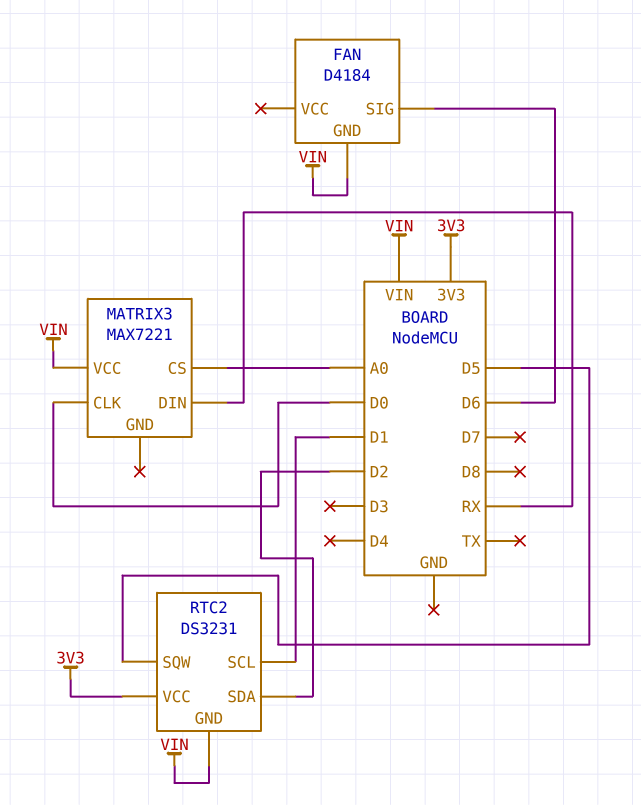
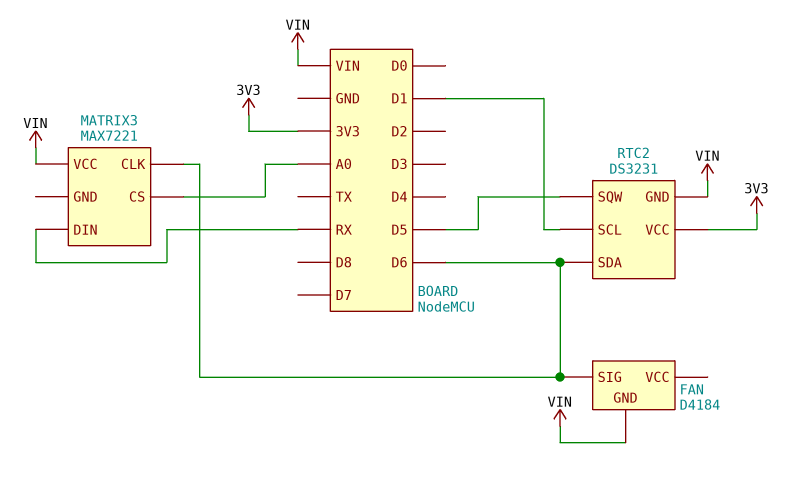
MATRIX3 pin CLK: D0 -> D6
RTC2 pin SDA: D2 -> D6

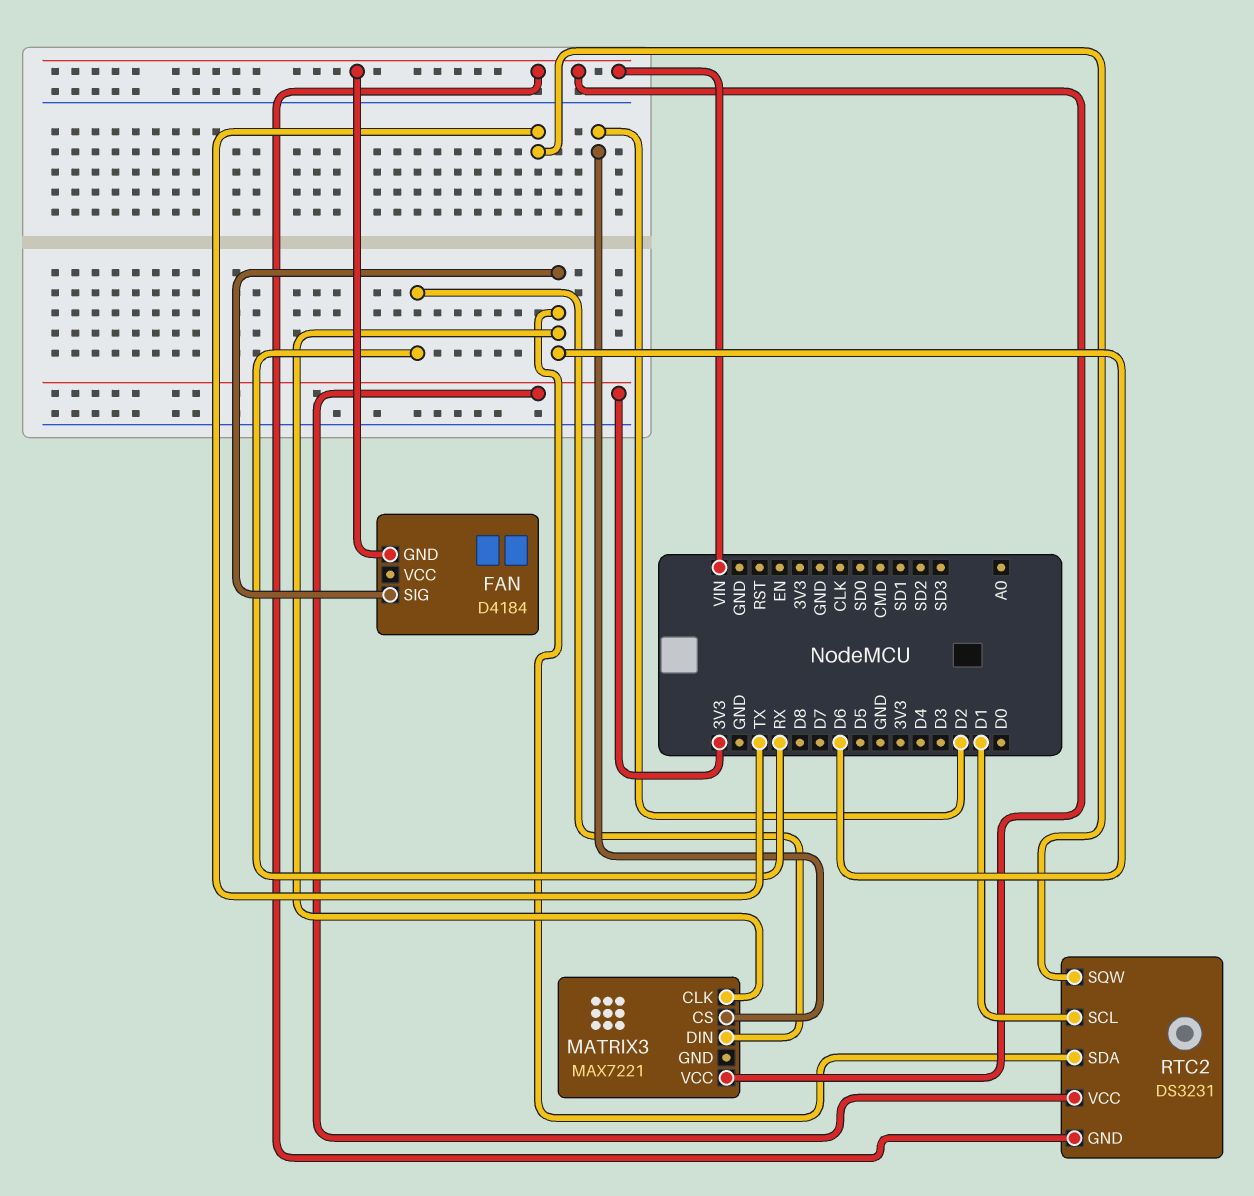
MATRIX3 pin CS: A0 -> D2
RTC2 pin SQW: D5 -> TX

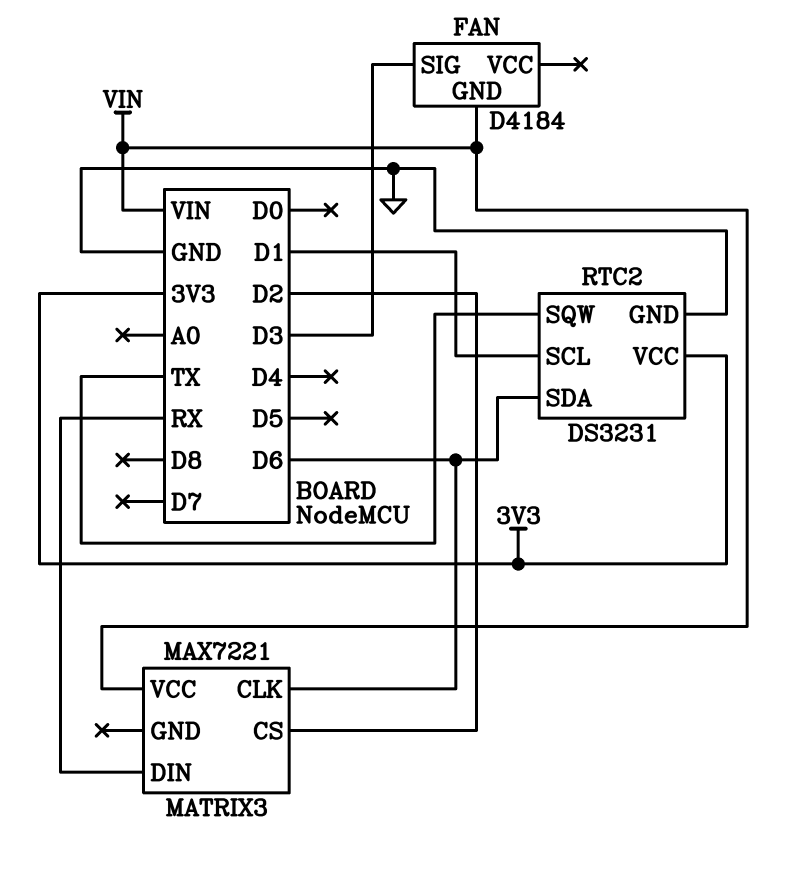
FAN pin SIG: D6 -> D3
RTC2 pin GND: VIN -> GND

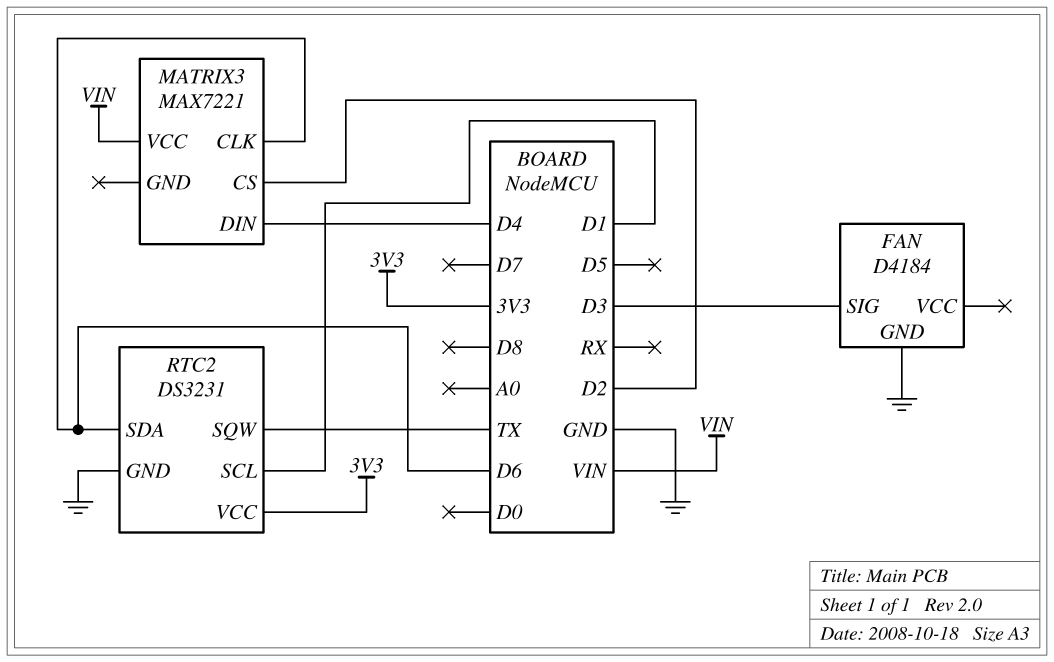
FAN pin GND: VIN -> GND
MATRIX3 pin DIN: RX -> D4

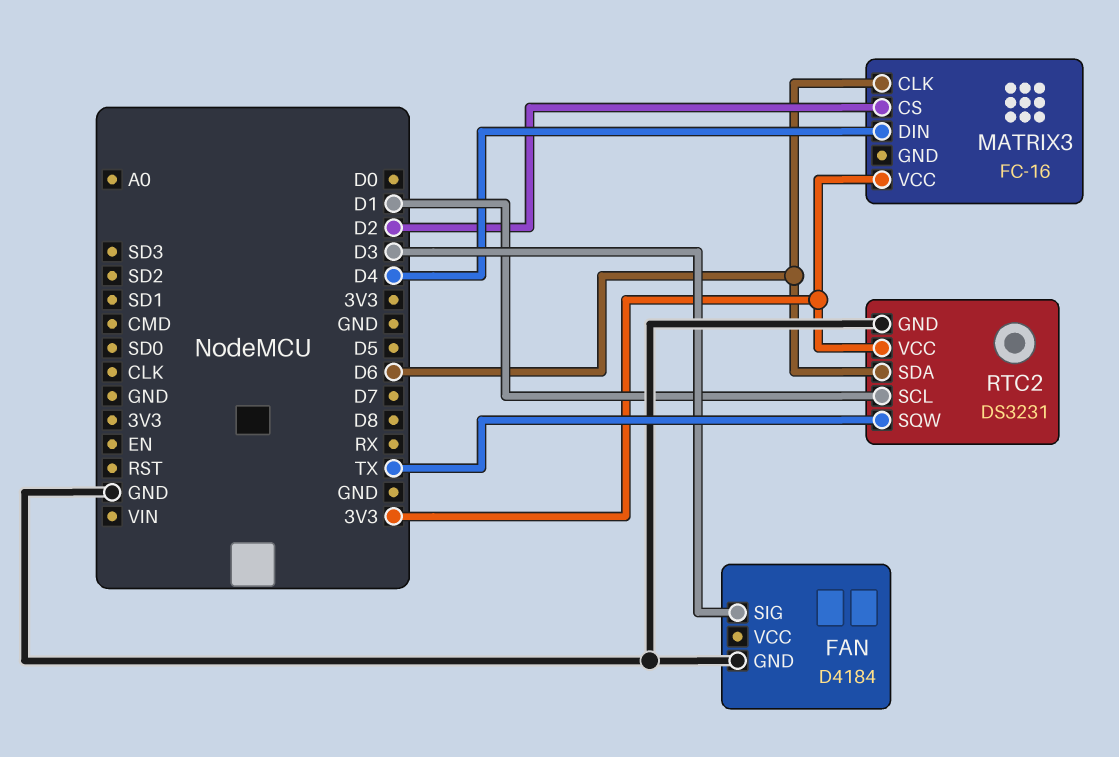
MATRIX3: MAX7221 -> FC-16
MATRIX3 pin VCC: VIN -> 3V3

